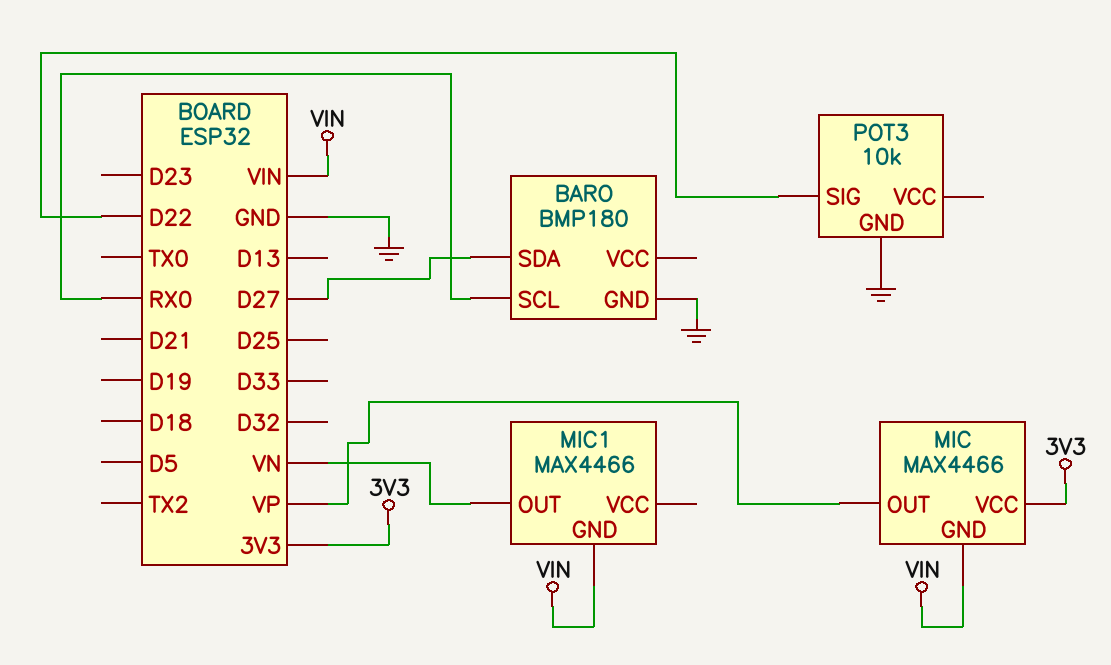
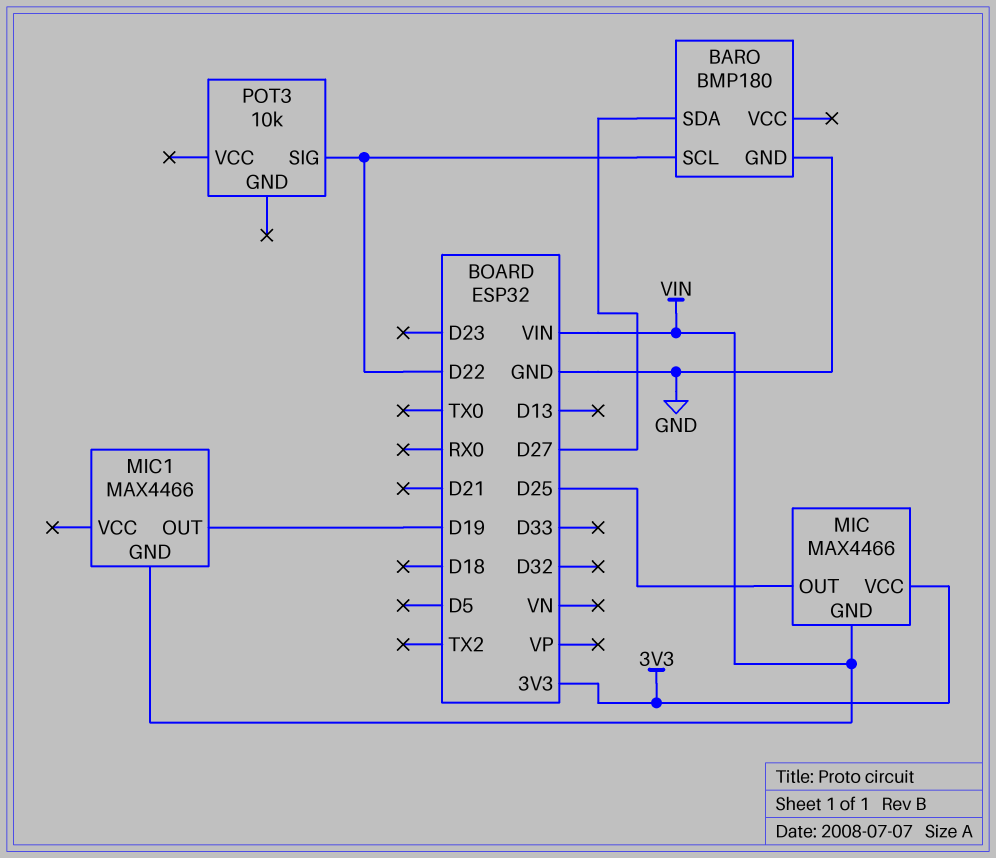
BARO pin SCL: RX0 -> D22
MIC pin OUT: VP -> D25
MIC1 pin OUT: VN -> D19
POT3 pin GND: GND -> none

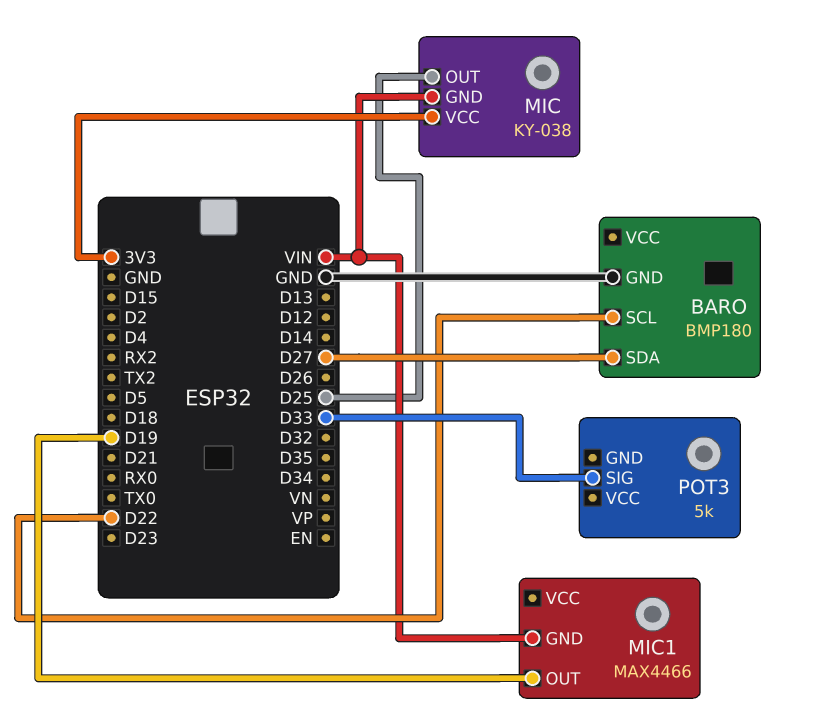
MIC: MAX4466 -> KY-038
POT3: 10k -> 5k
POT3 pin SIG: D22 -> D33

